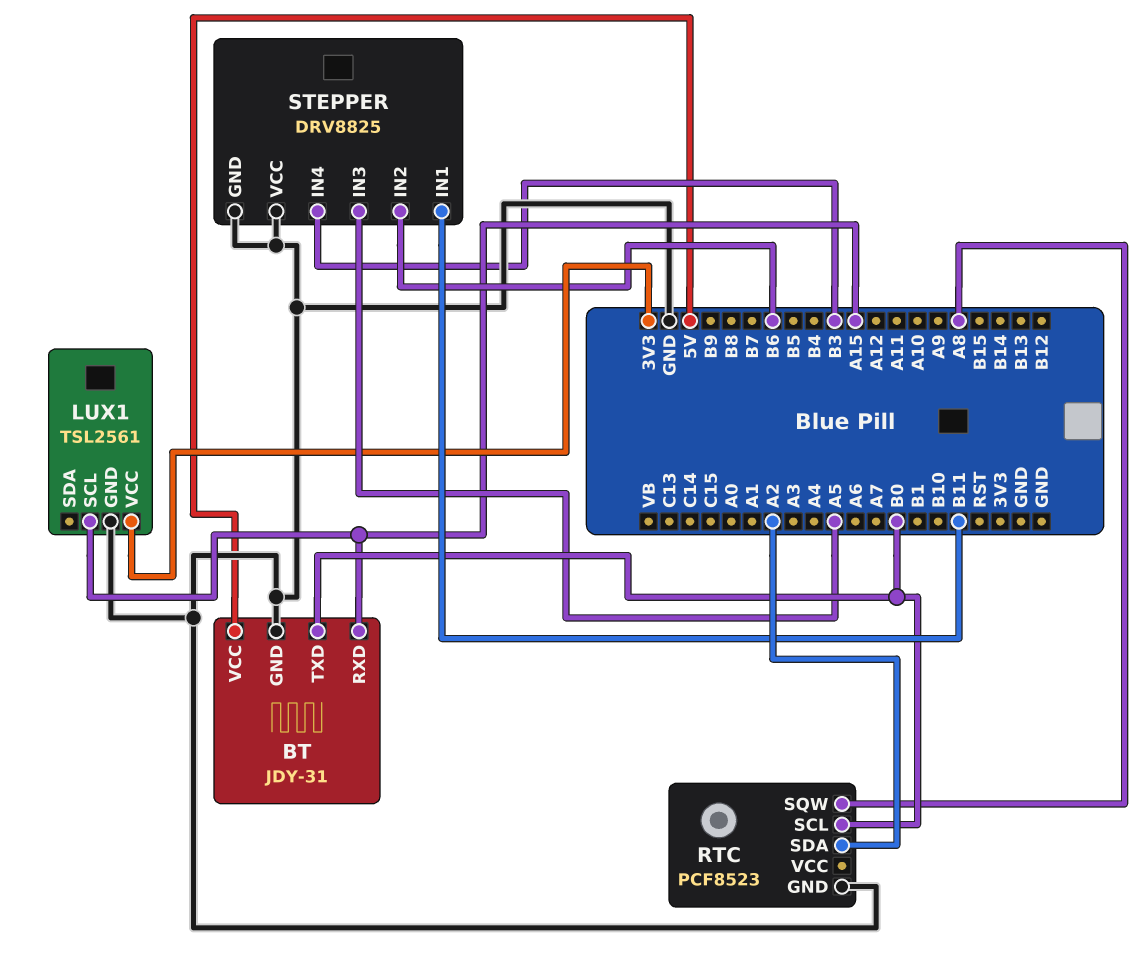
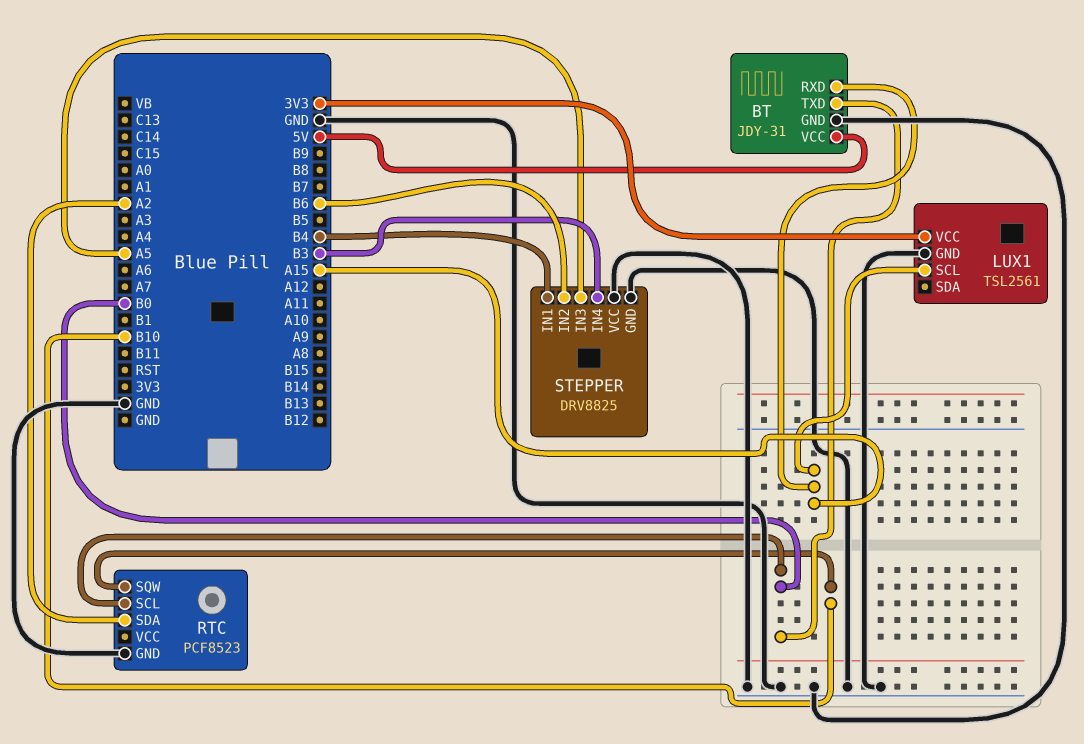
RTC pin SQW: A8 -> B10
STEPPER pin IN1: B11 -> B4

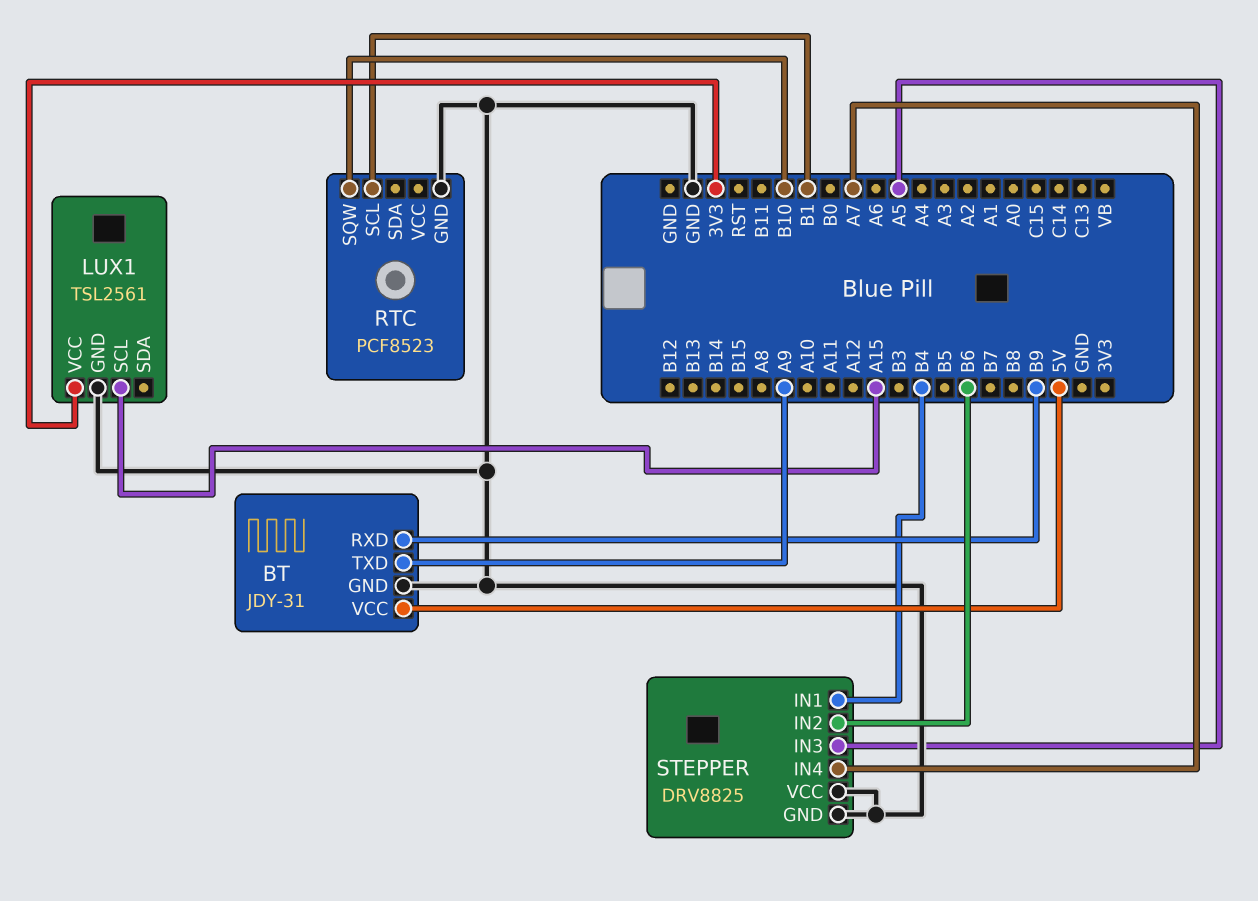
BT pin RXD: A15 -> B9
BT pin TXD: B0 -> A9
RTC pin SCL: B0 -> B1
RTC pin SDA: A2 -> none
STEPPER pin IN4: B3 -> A7

